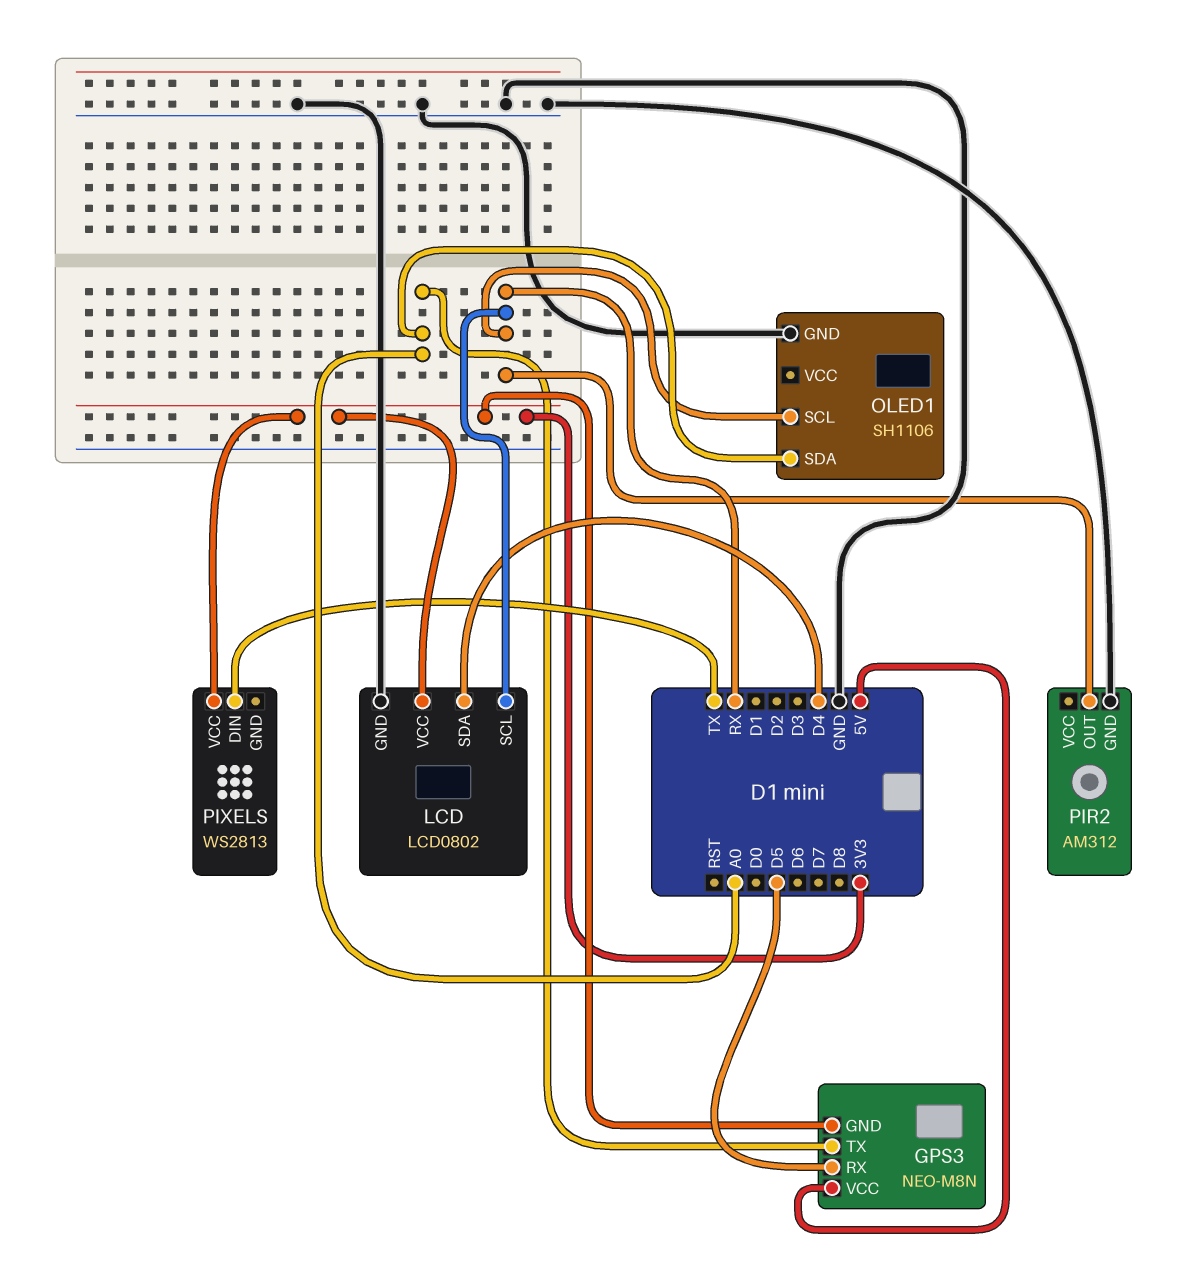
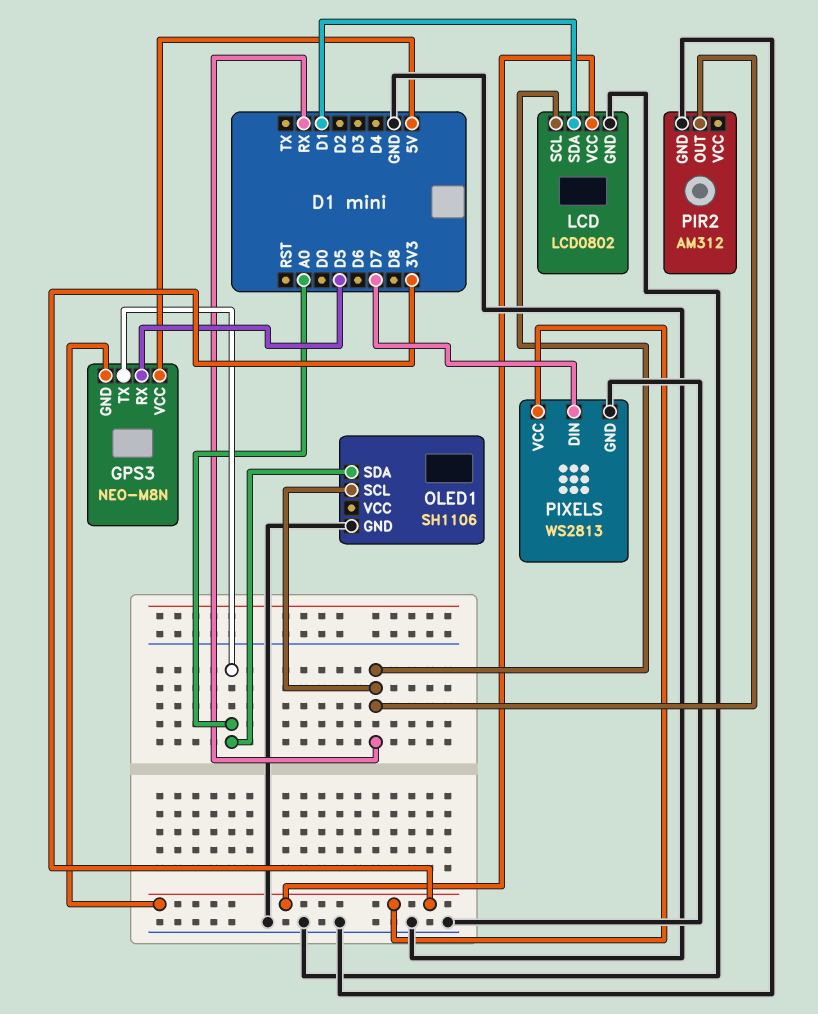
LCD pin SDA: D4 -> D1
PIXELS pin DIN: TX -> D7
PIXELS pin GND: none -> GND

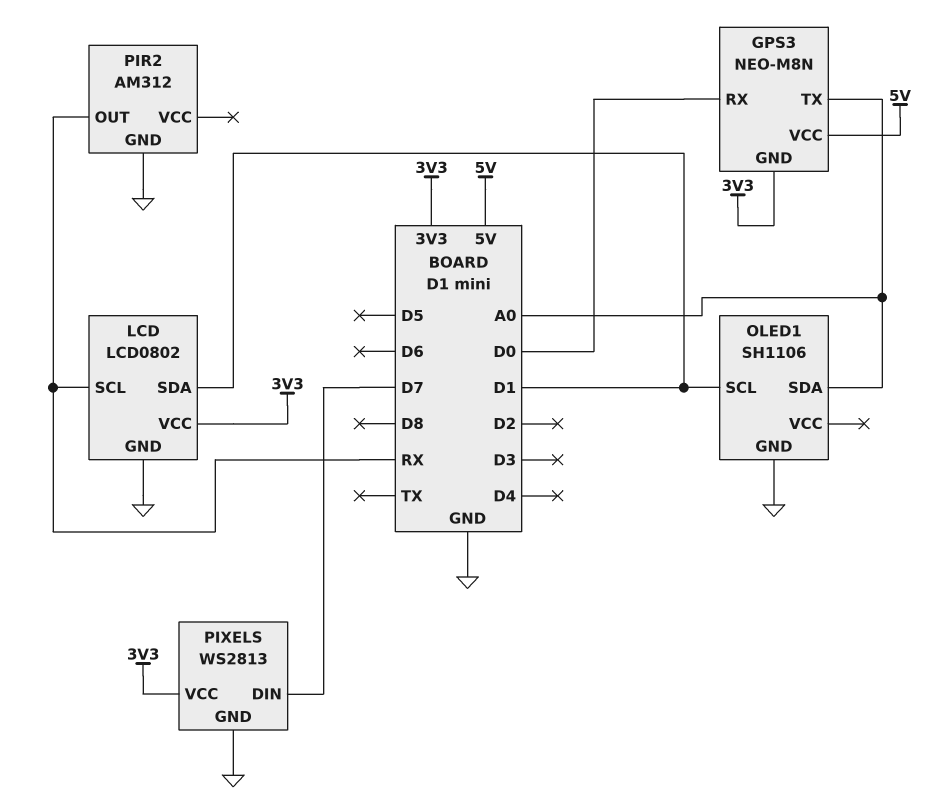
GPS3 pin RX: D5 -> D0
OLED1 pin SCL: RX -> D1

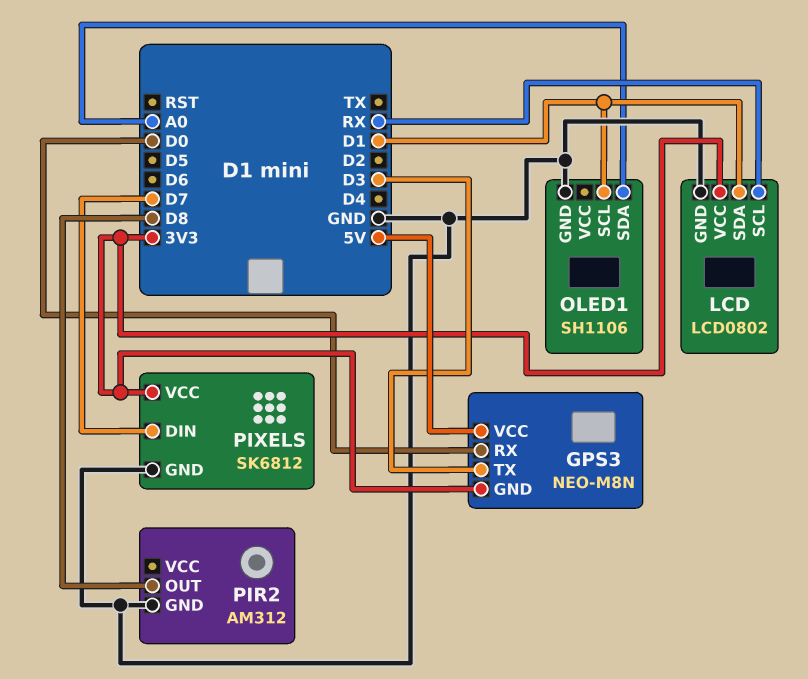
GPS3 pin TX: A0 -> D3
PIR2 pin OUT: RX -> D8
PIXELS: WS2813 -> SK6812

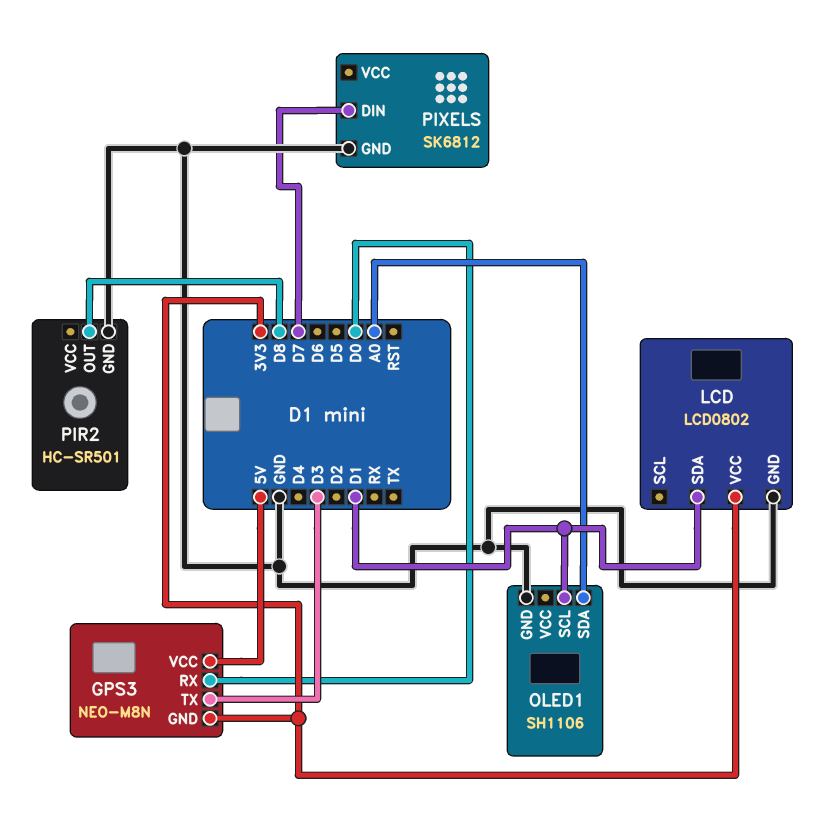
LCD pin SCL: RX -> none
PIR2: AM312 -> HC-SR501
PIXELS pin VCC: 3V3 -> none

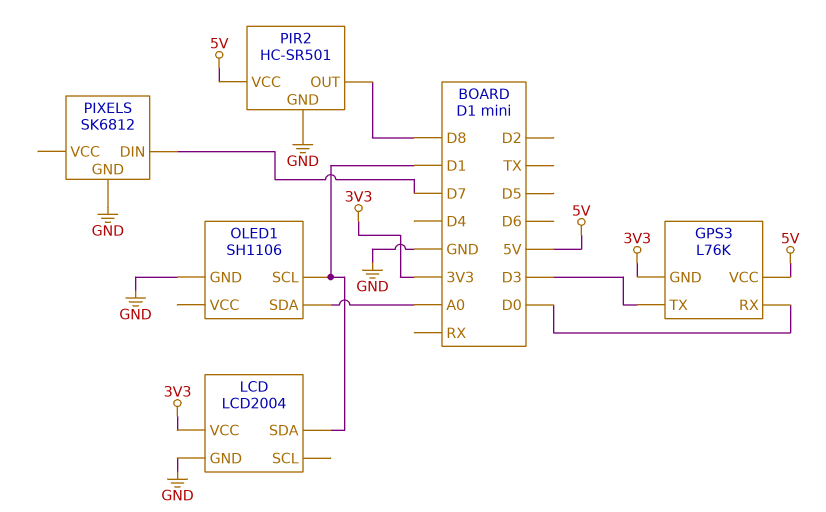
GPS3: NEO-M8N -> L76K
LCD: LCD0802 -> LCD2004
PIR2 pin VCC: none -> 5V

